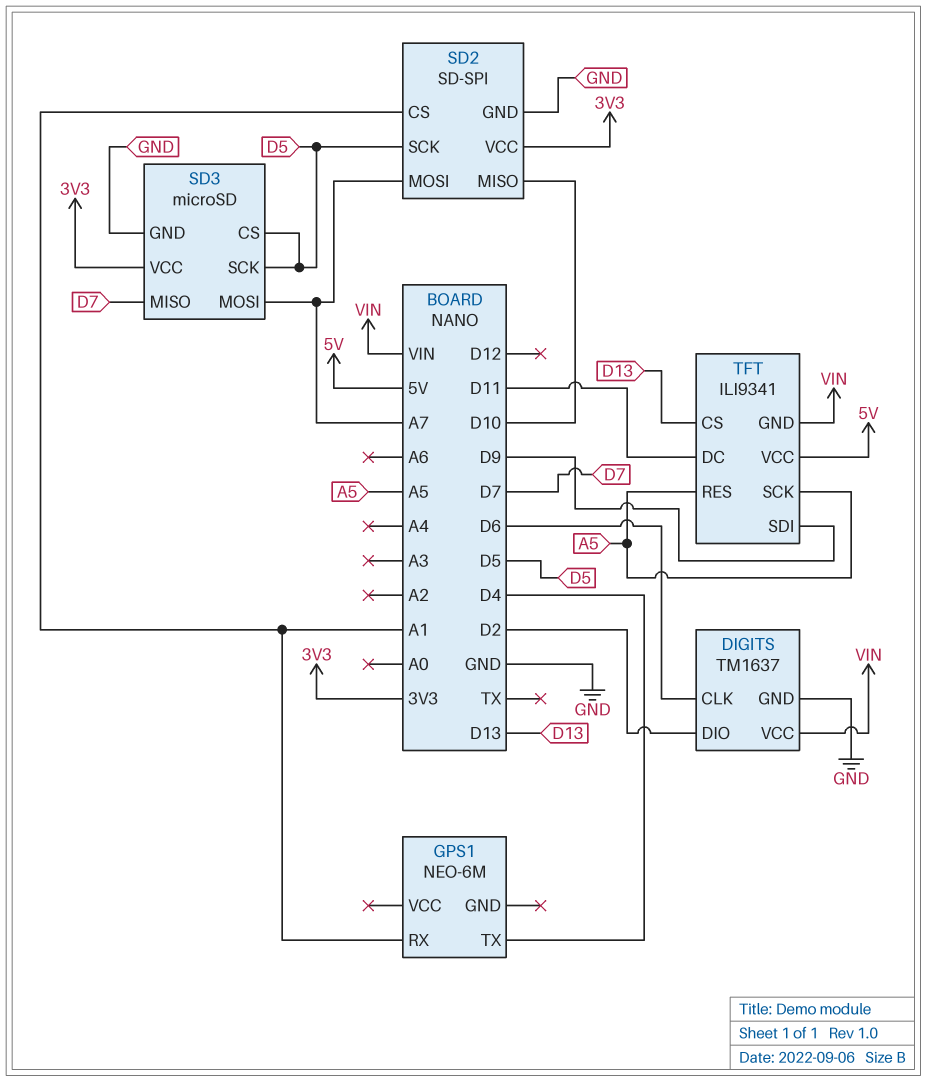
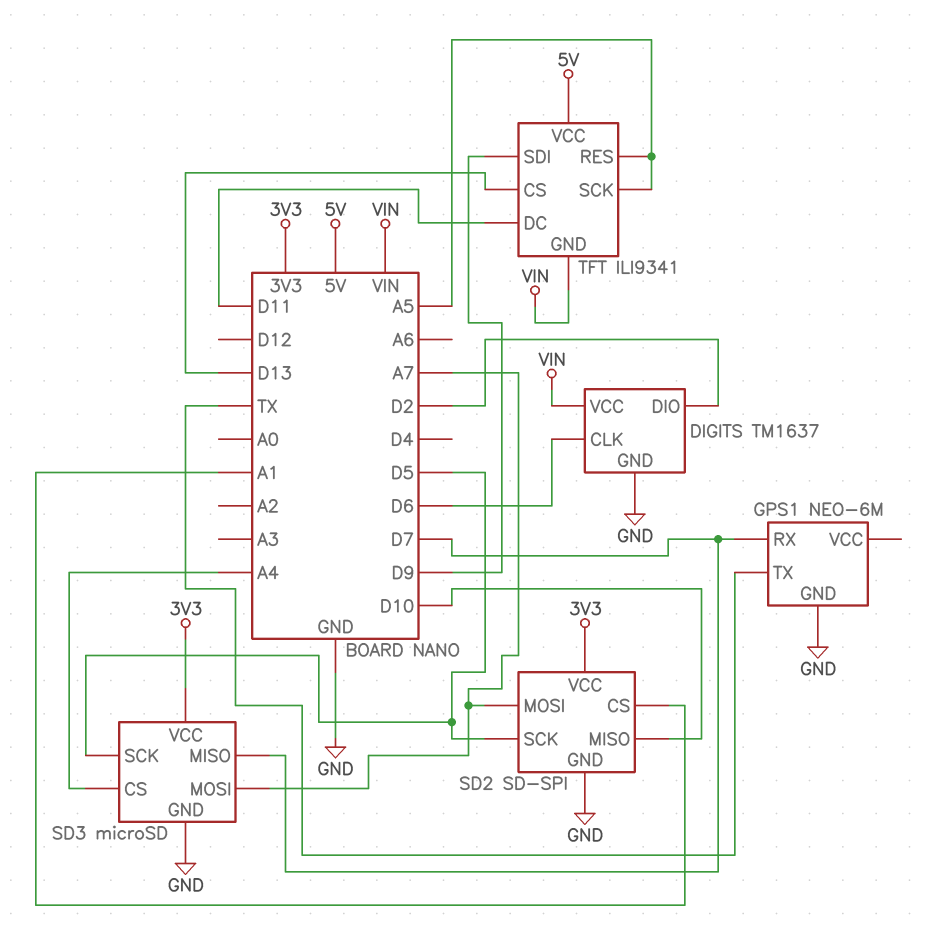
GPS1 pin GND: none -> GND
GPS1 pin RX: A1 -> D7
GPS1 pin TX: D4 -> TX
SD3 pin CS: D5 -> A4

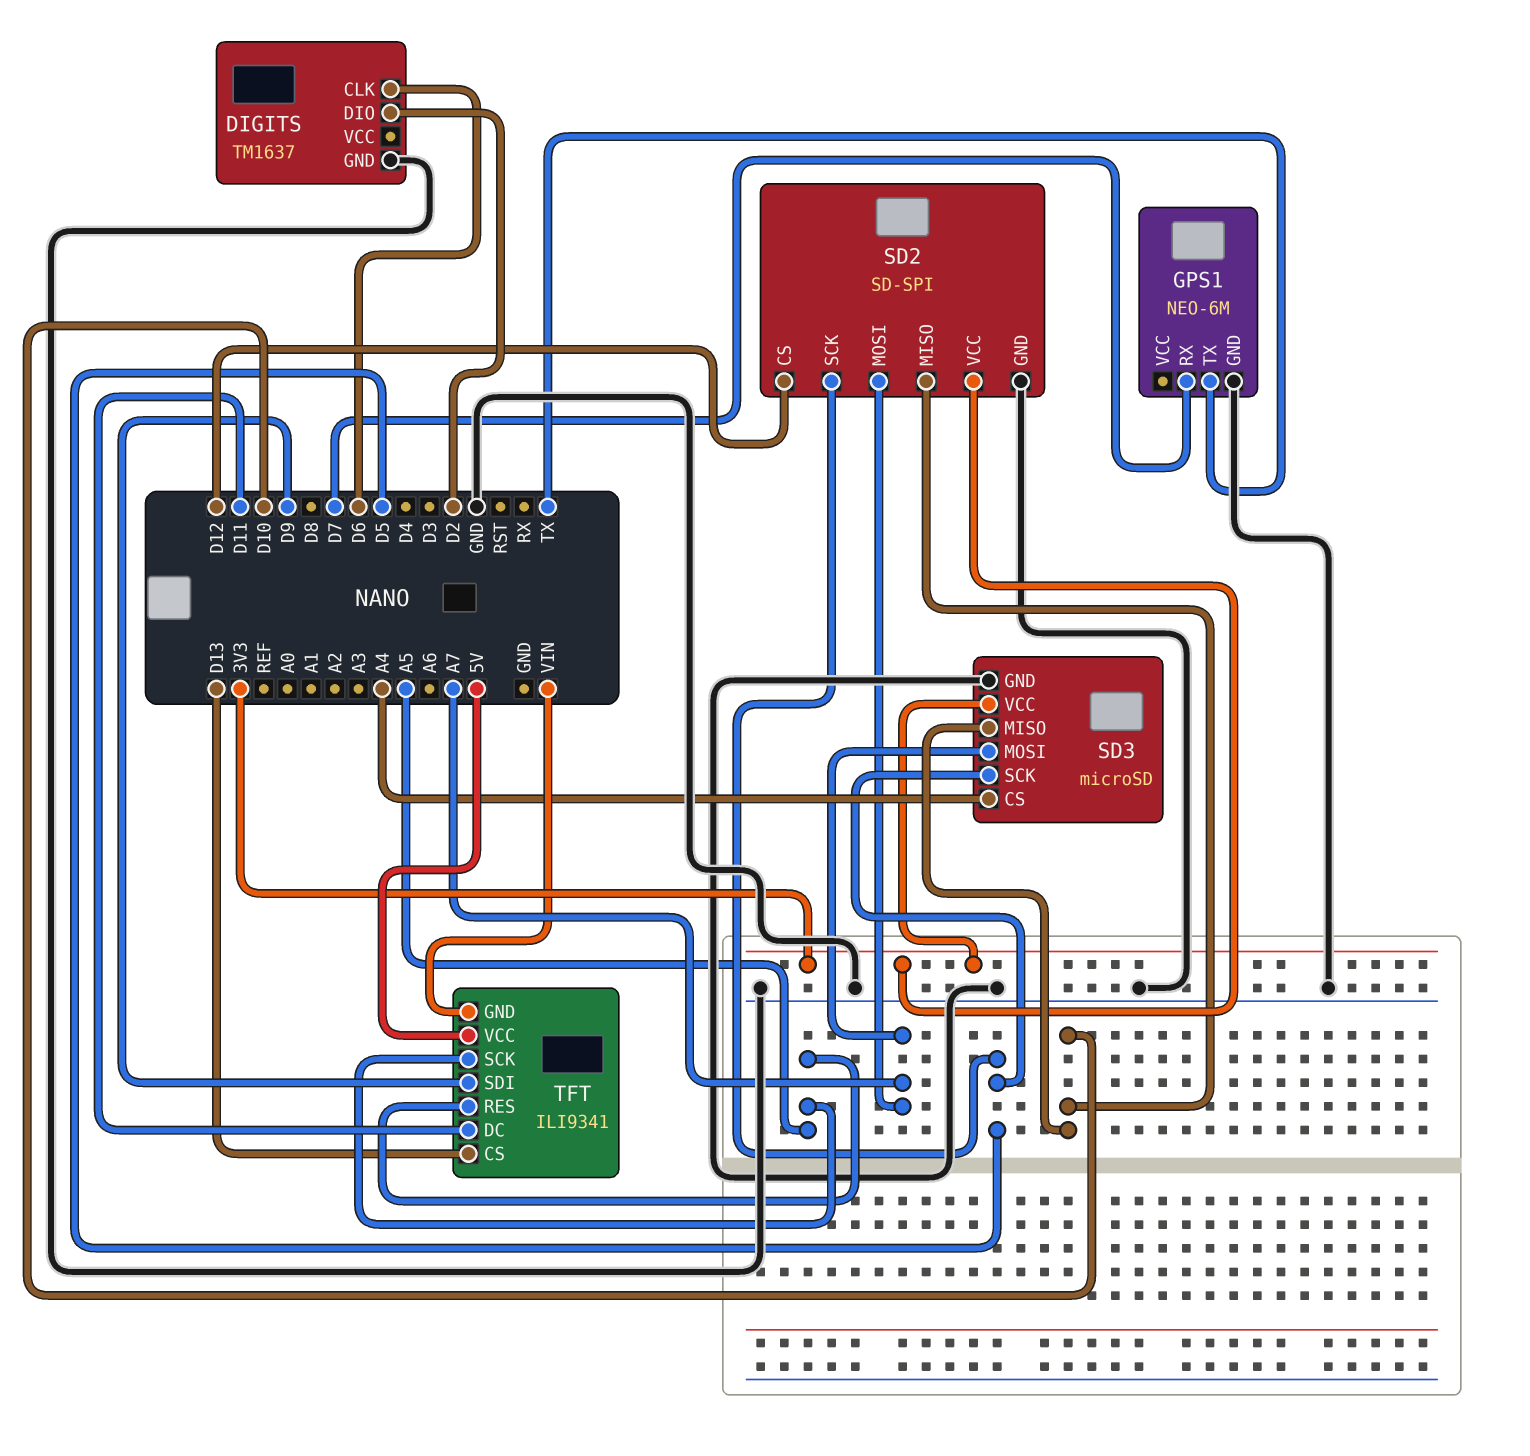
DIGITS pin VCC: VIN -> none
SD2 pin CS: A1 -> D12
SD3 pin MISO: D7 -> D10

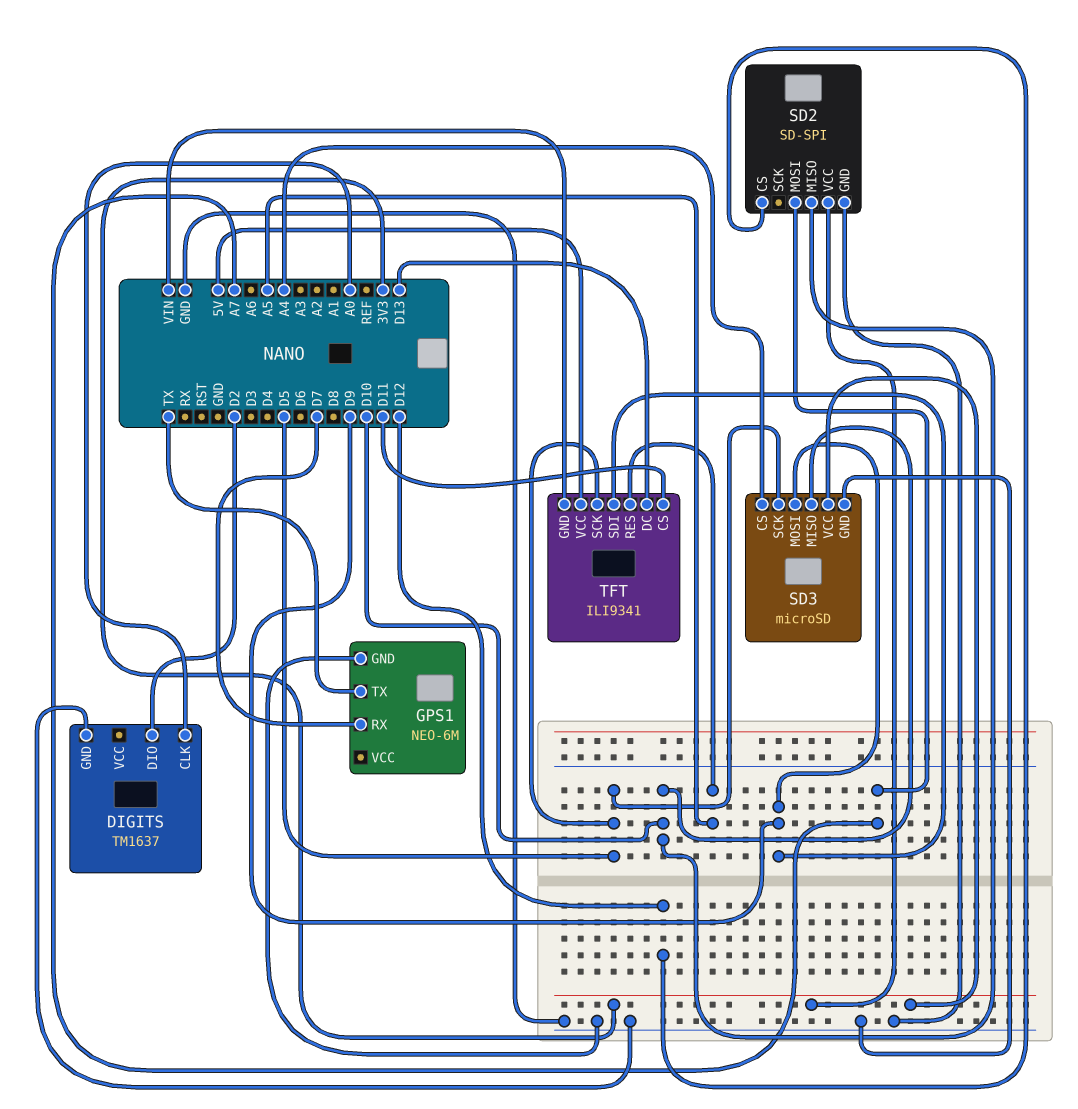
DIGITS pin CLK: D6 -> A0
SD2 pin SCK: D5 -> none
SD3 pin MOSI: A7 -> D9
TFT pin CS: D13 -> D11
TFT pin DC: D11 -> D13
TFT pin SCK: A5 -> D5

